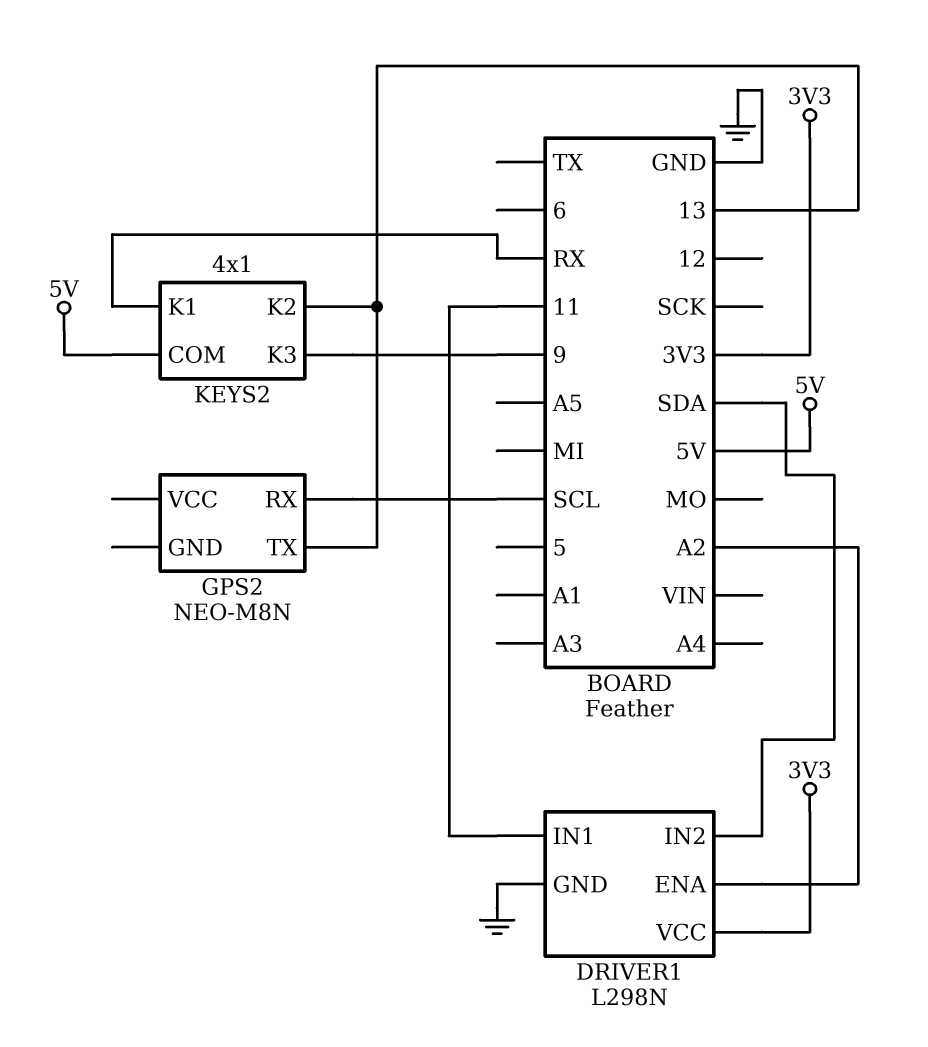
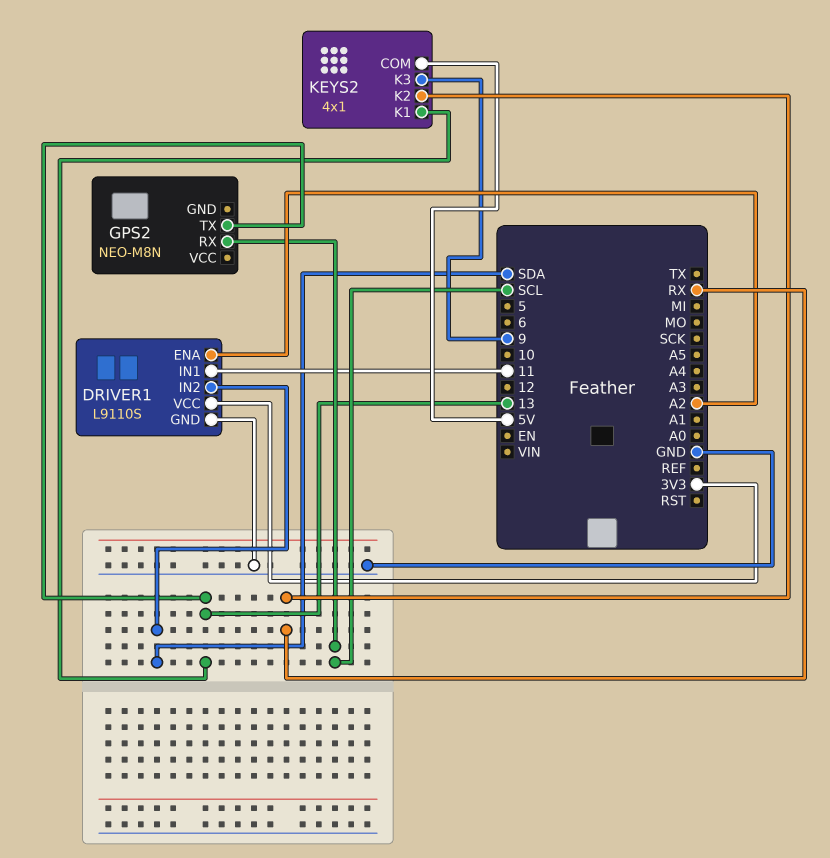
DRIVER1: L298N -> L9110S
KEYS2 pin K1: RX -> 13
KEYS2 pin K2: 13 -> RX

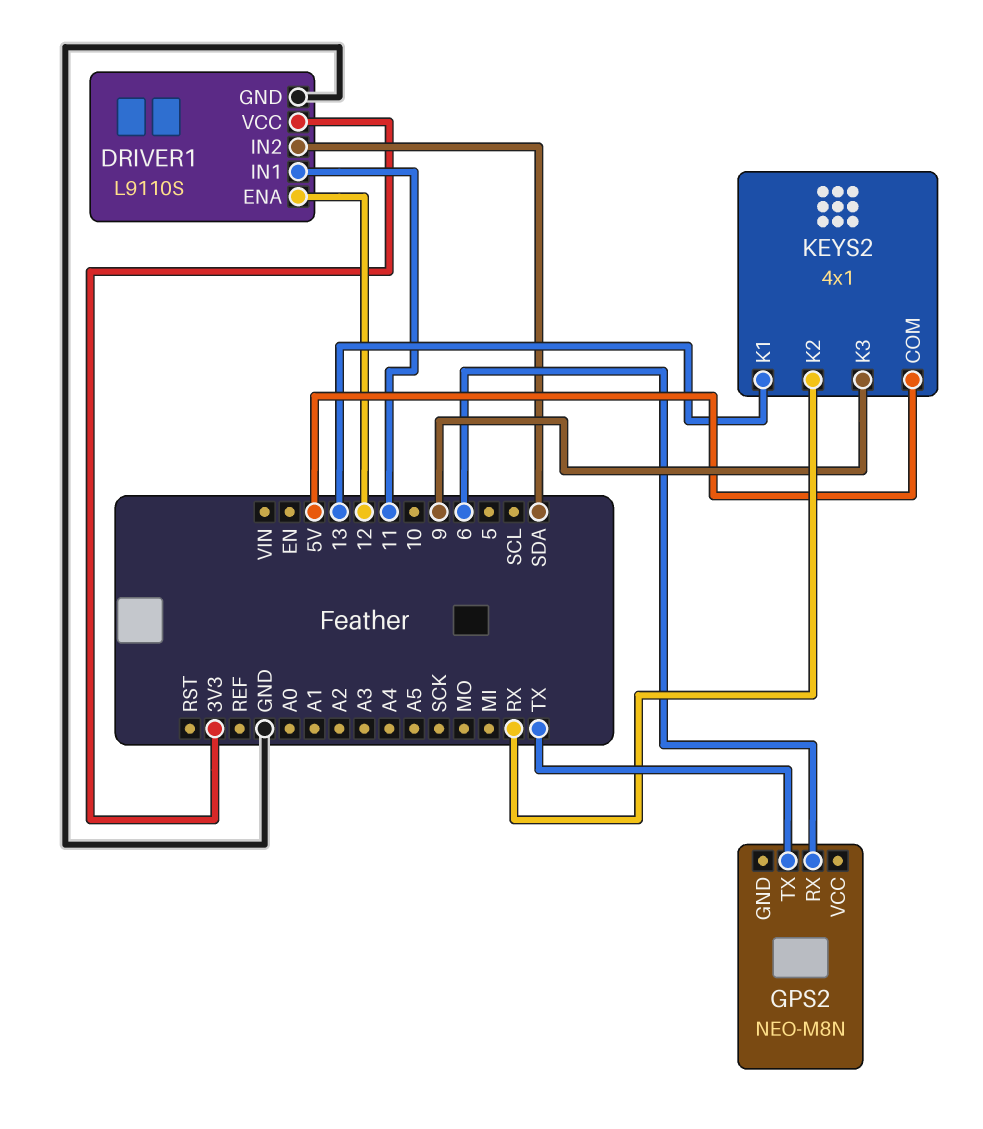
DRIVER1 pin ENA: A2 -> 12
GPS2 pin RX: SCL -> 6
GPS2 pin TX: 13 -> TX

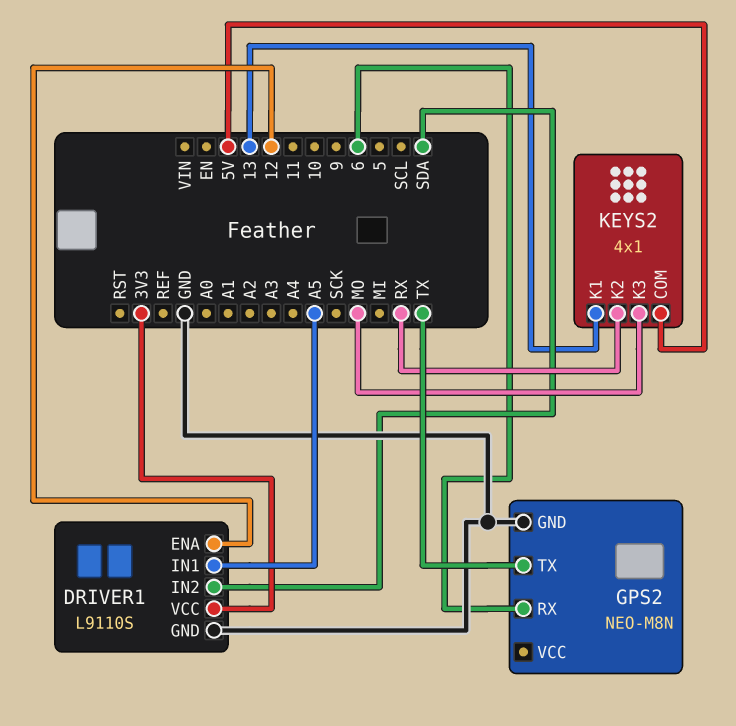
DRIVER1 pin IN1: 11 -> A5
GPS2 pin GND: none -> GND
KEYS2 pin K3: 9 -> MO

